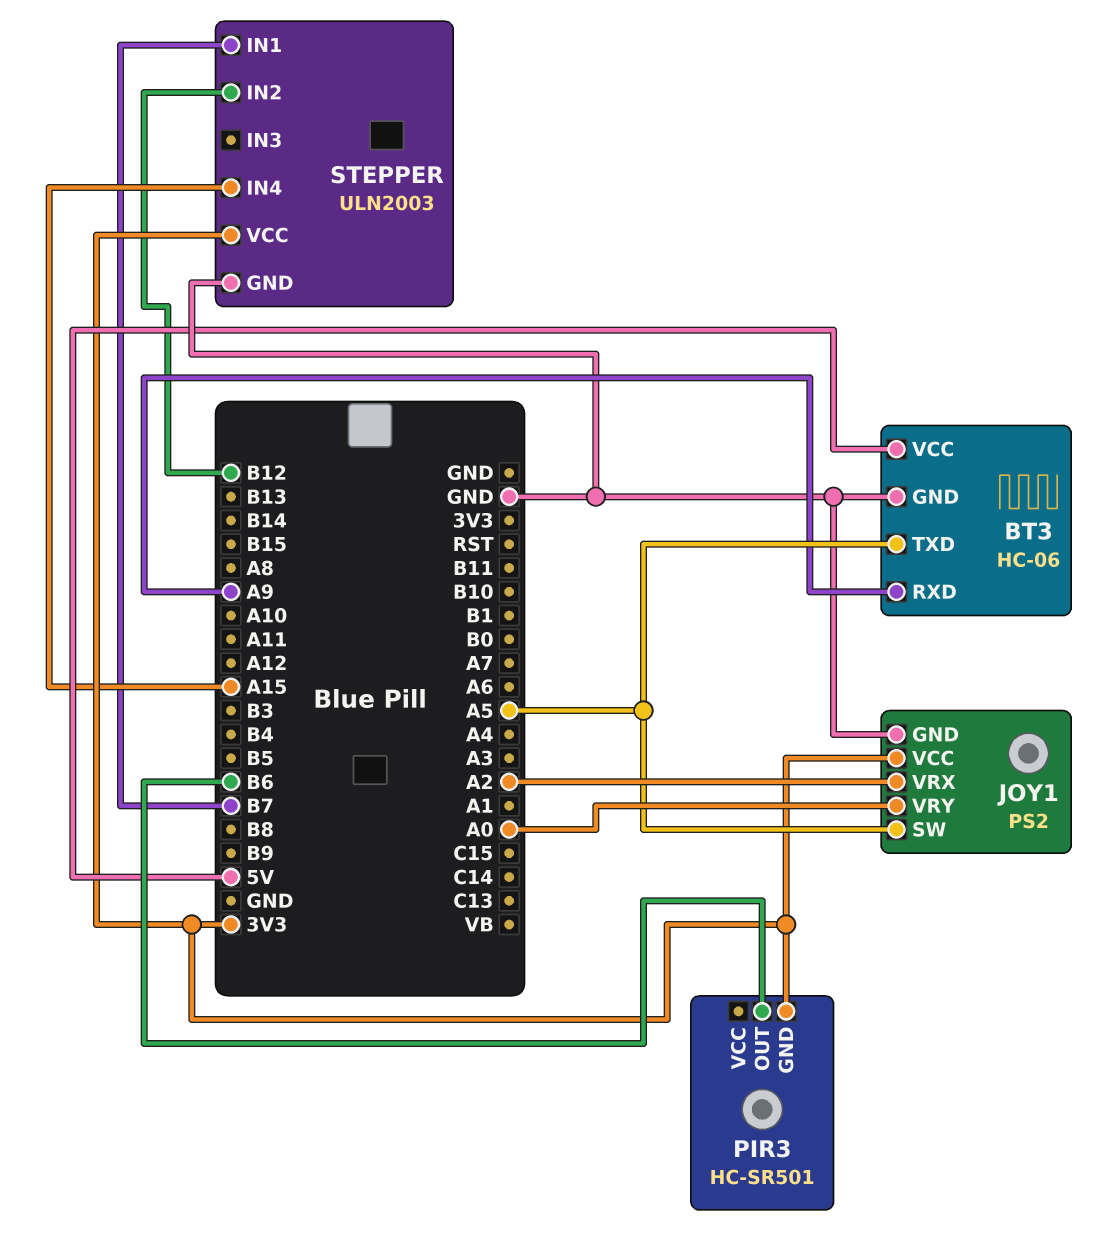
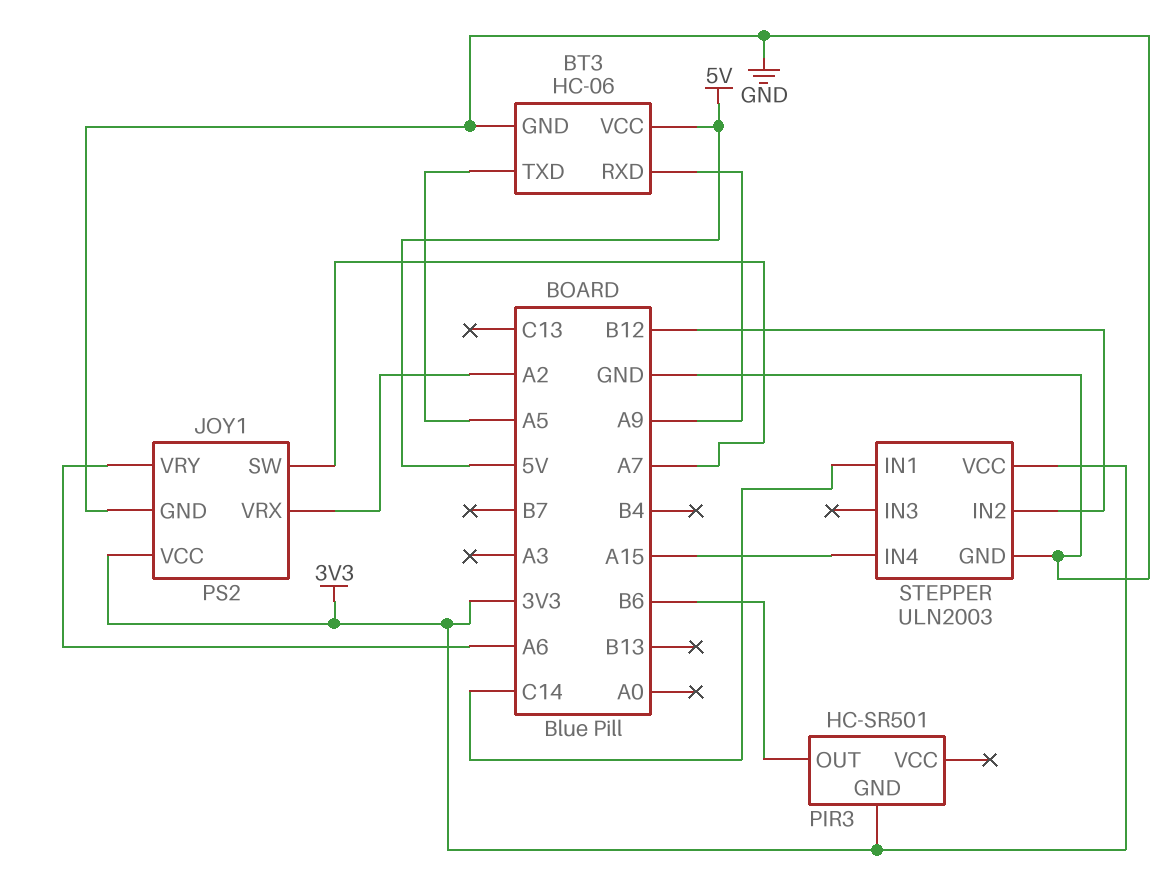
JOY1 pin SW: A5 -> A7
JOY1 pin VRY: A0 -> A6
STEPPER pin IN1: B7 -> C14

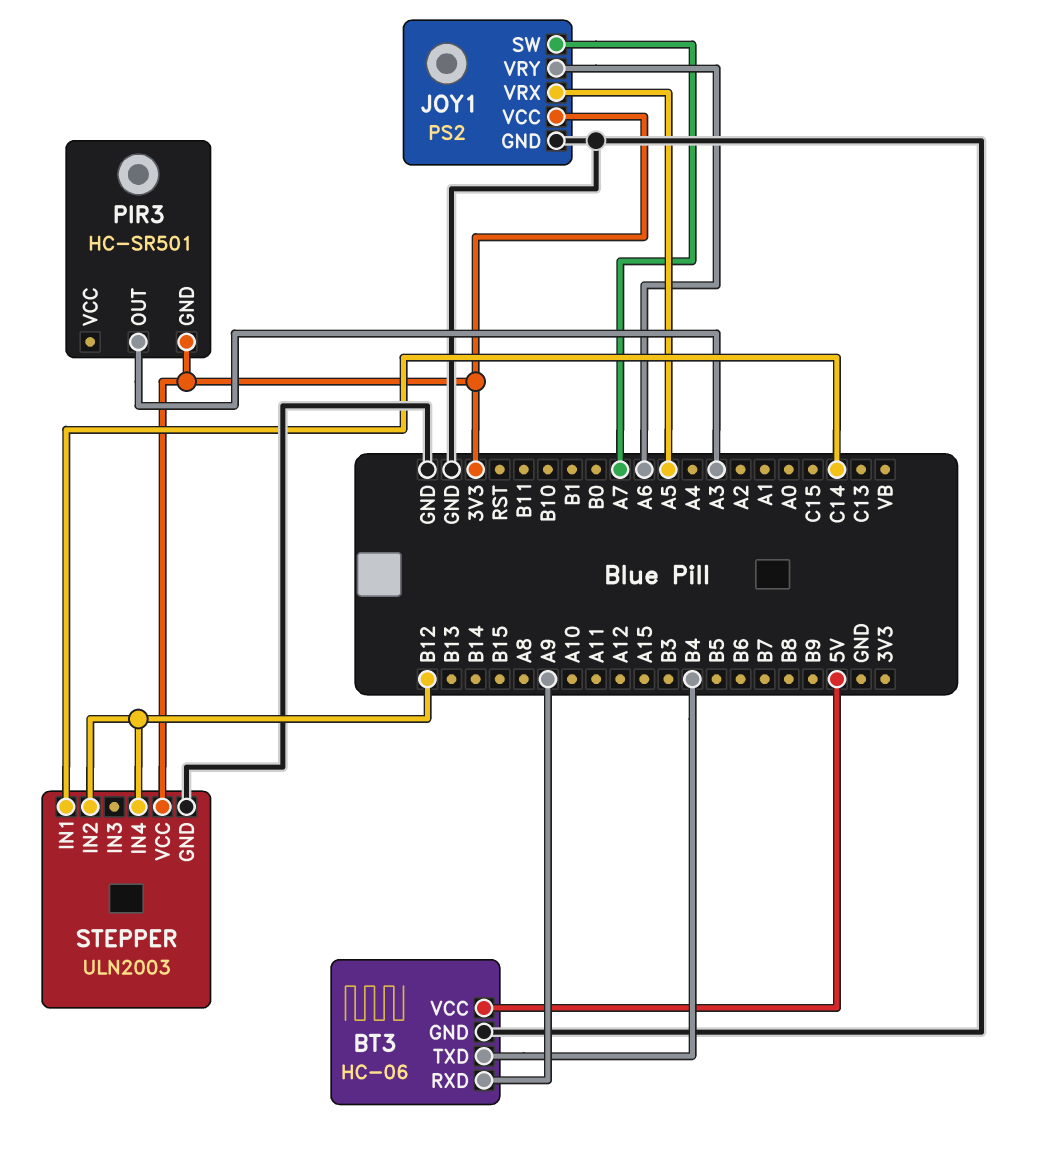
BT3 pin TXD: A5 -> B4
JOY1 pin VRX: A2 -> A5
PIR3 pin OUT: B6 -> A3
STEPPER pin IN4: A15 -> B12

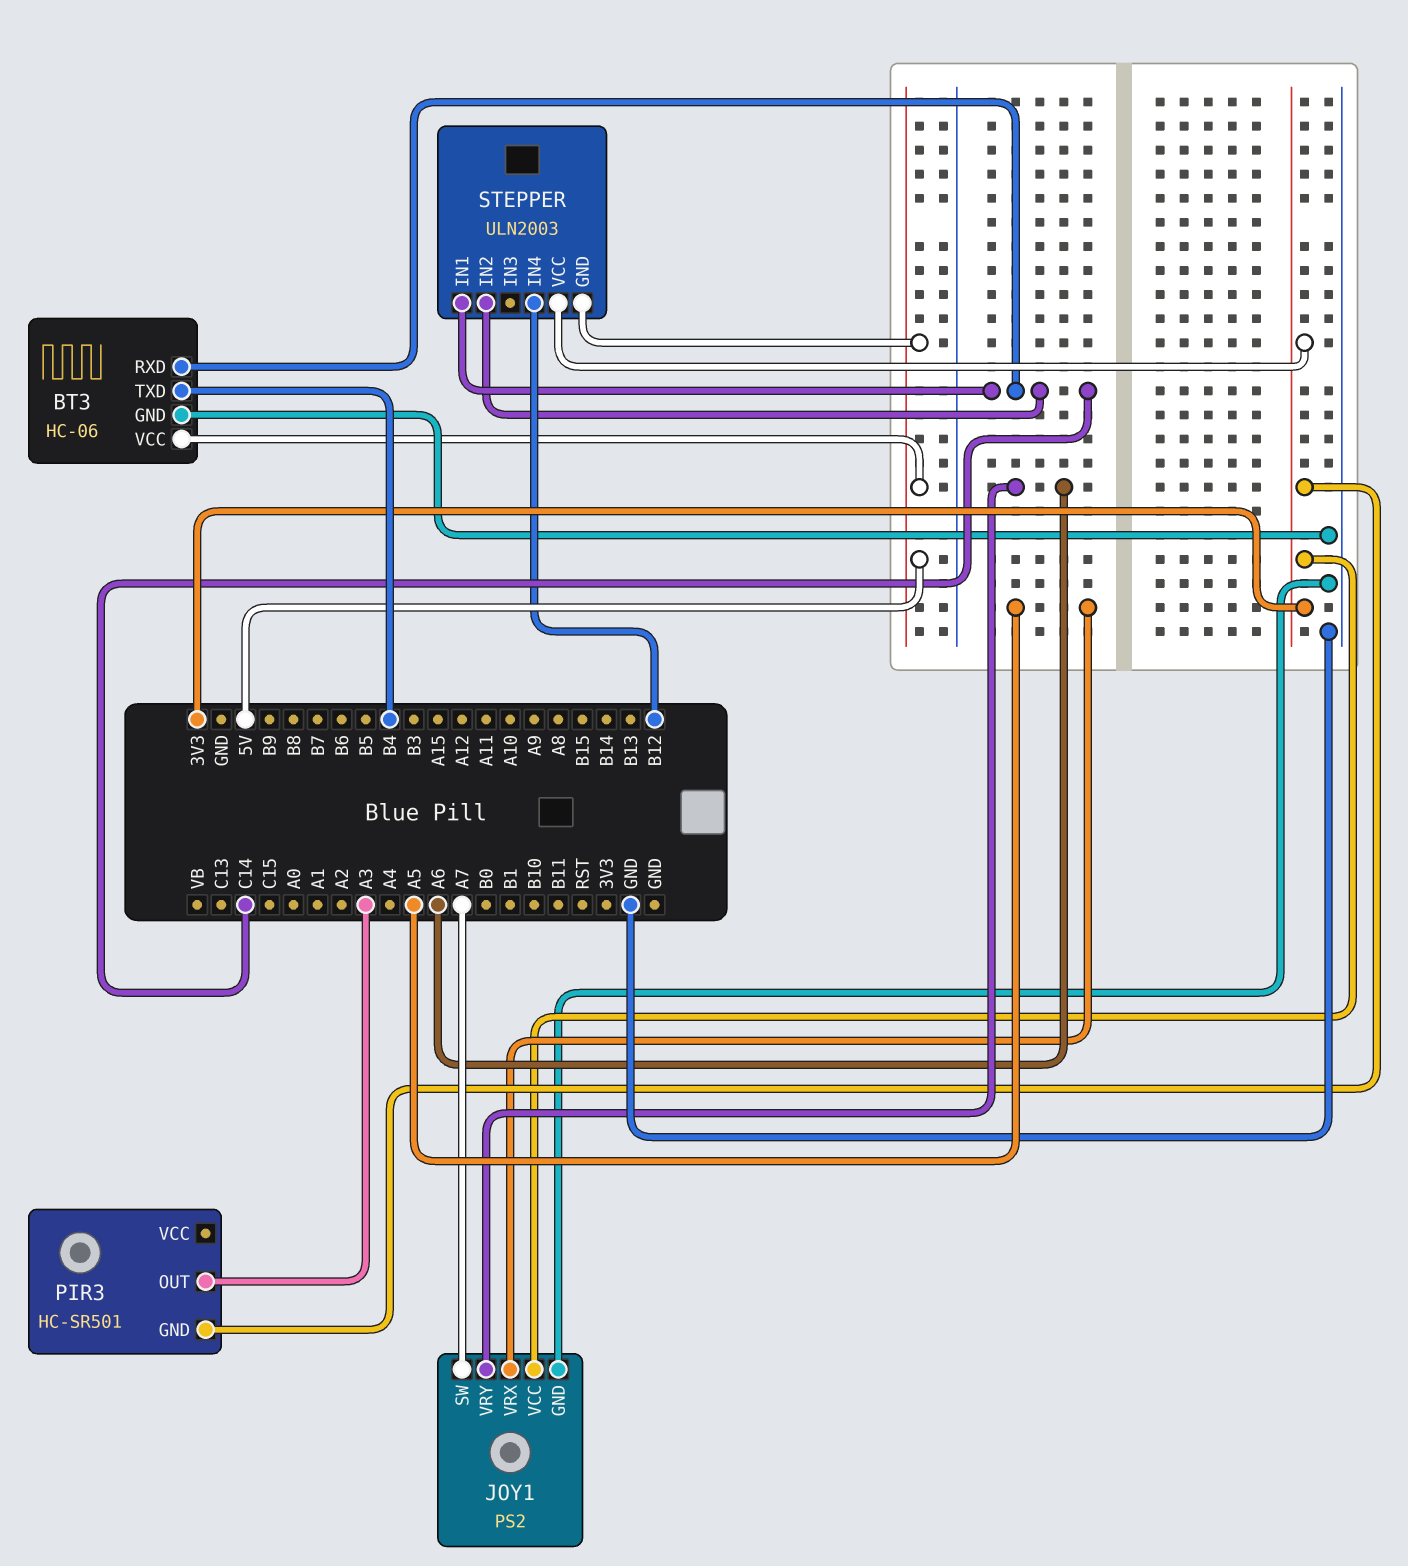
BT3 pin RXD: A9 -> C14
STEPPER pin GND: GND -> 5V
STEPPER pin IN2: B12 -> C14

